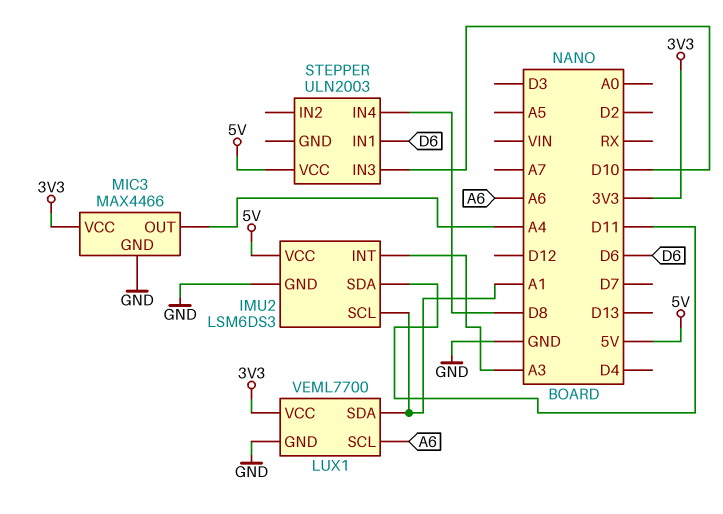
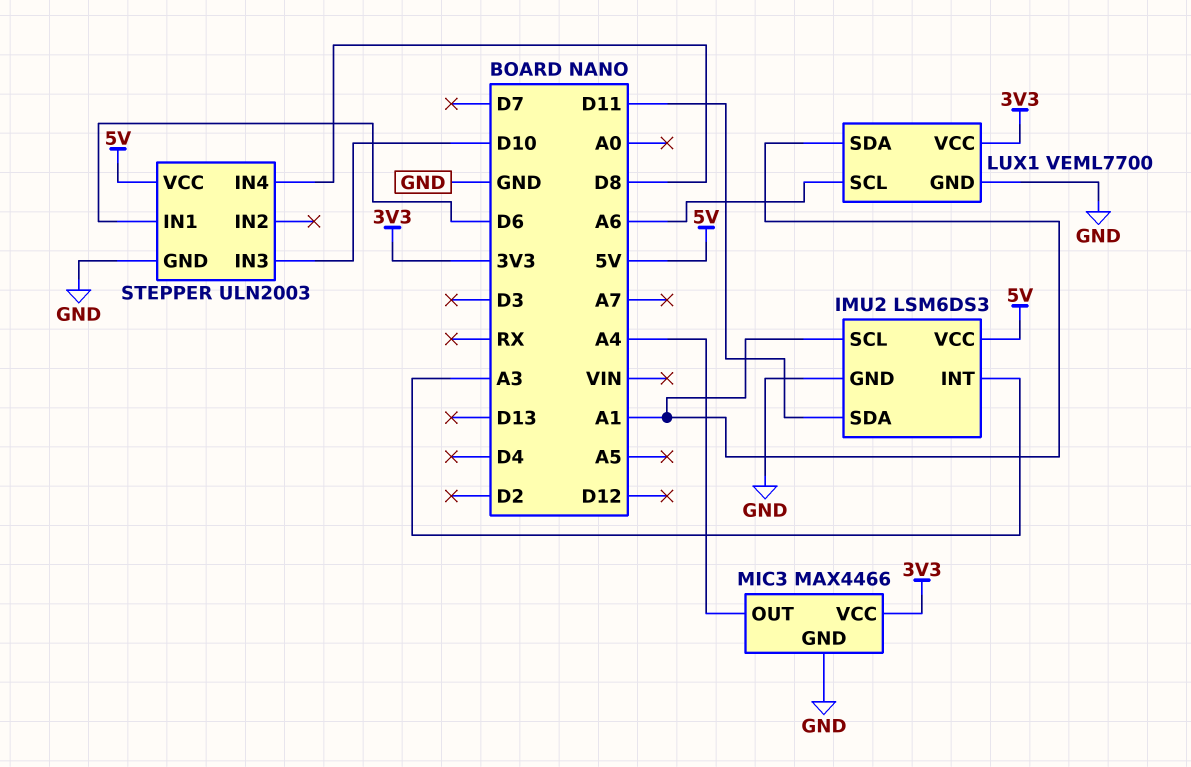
STEPPER pin GND: none -> GND

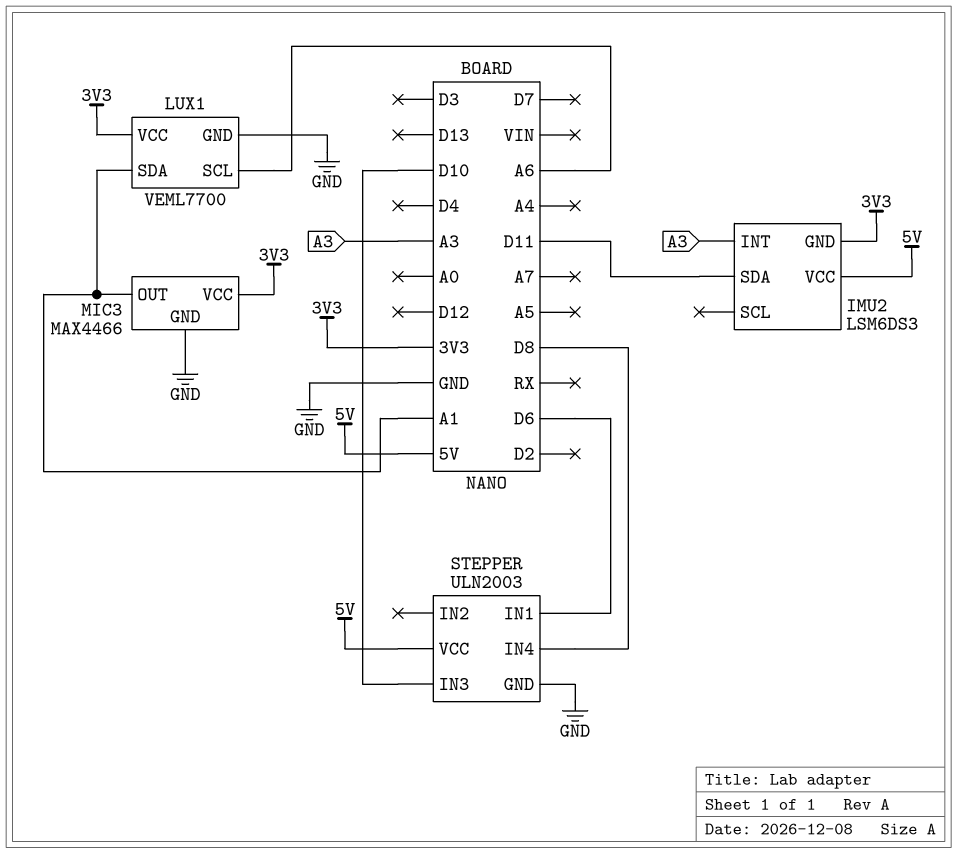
IMU2 pin GND: GND -> 3V3
IMU2 pin SCL: A1 -> none
MIC3 pin OUT: A4 -> A1

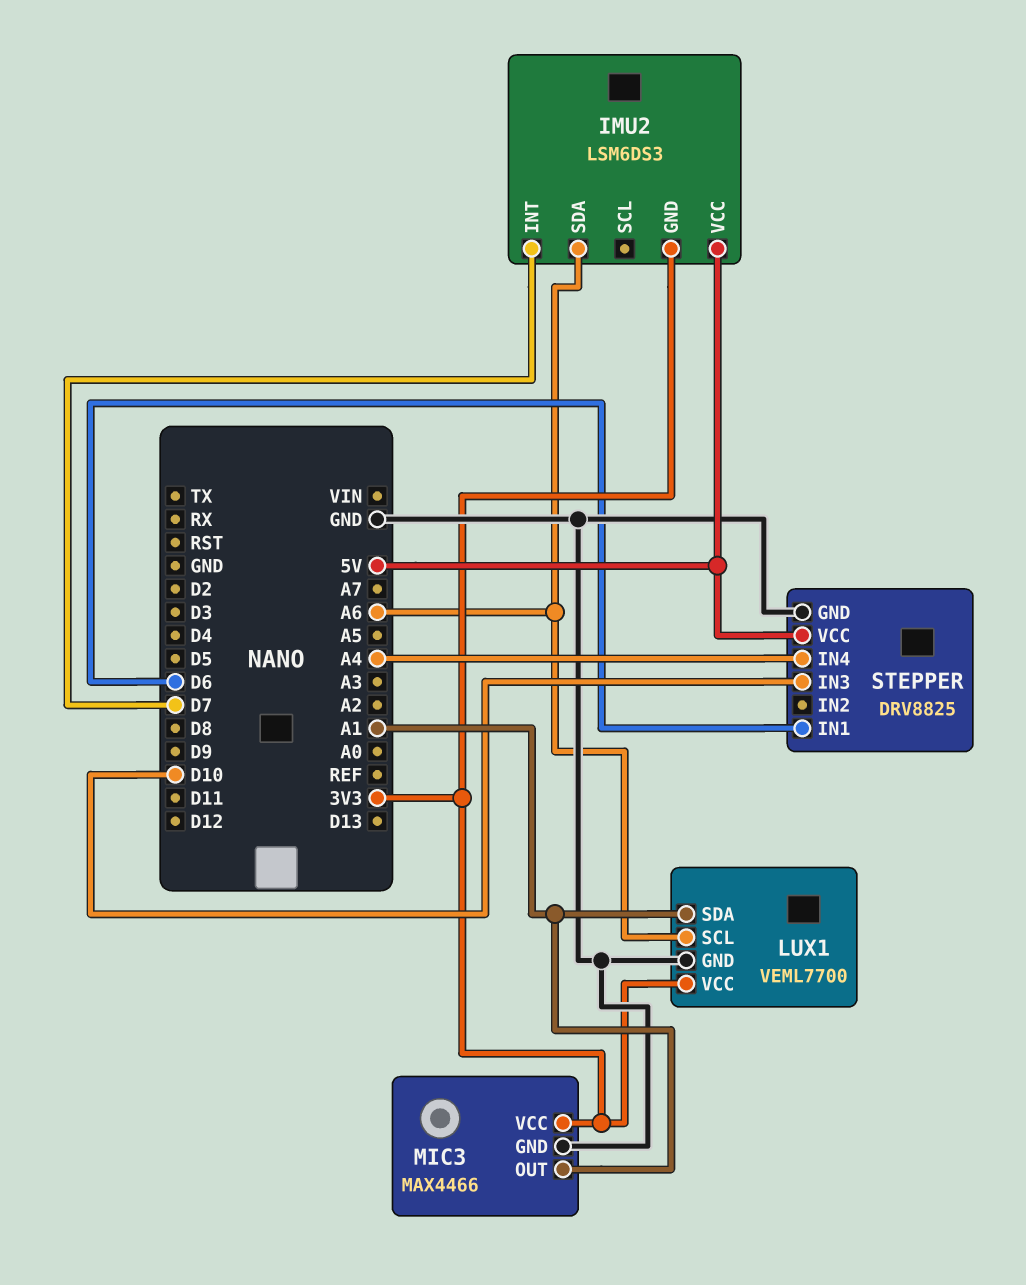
IMU2 pin INT: A3 -> D7
IMU2 pin SDA: D11 -> A6
STEPPER: ULN2003 -> DRV8825
STEPPER pin IN4: D8 -> A4

